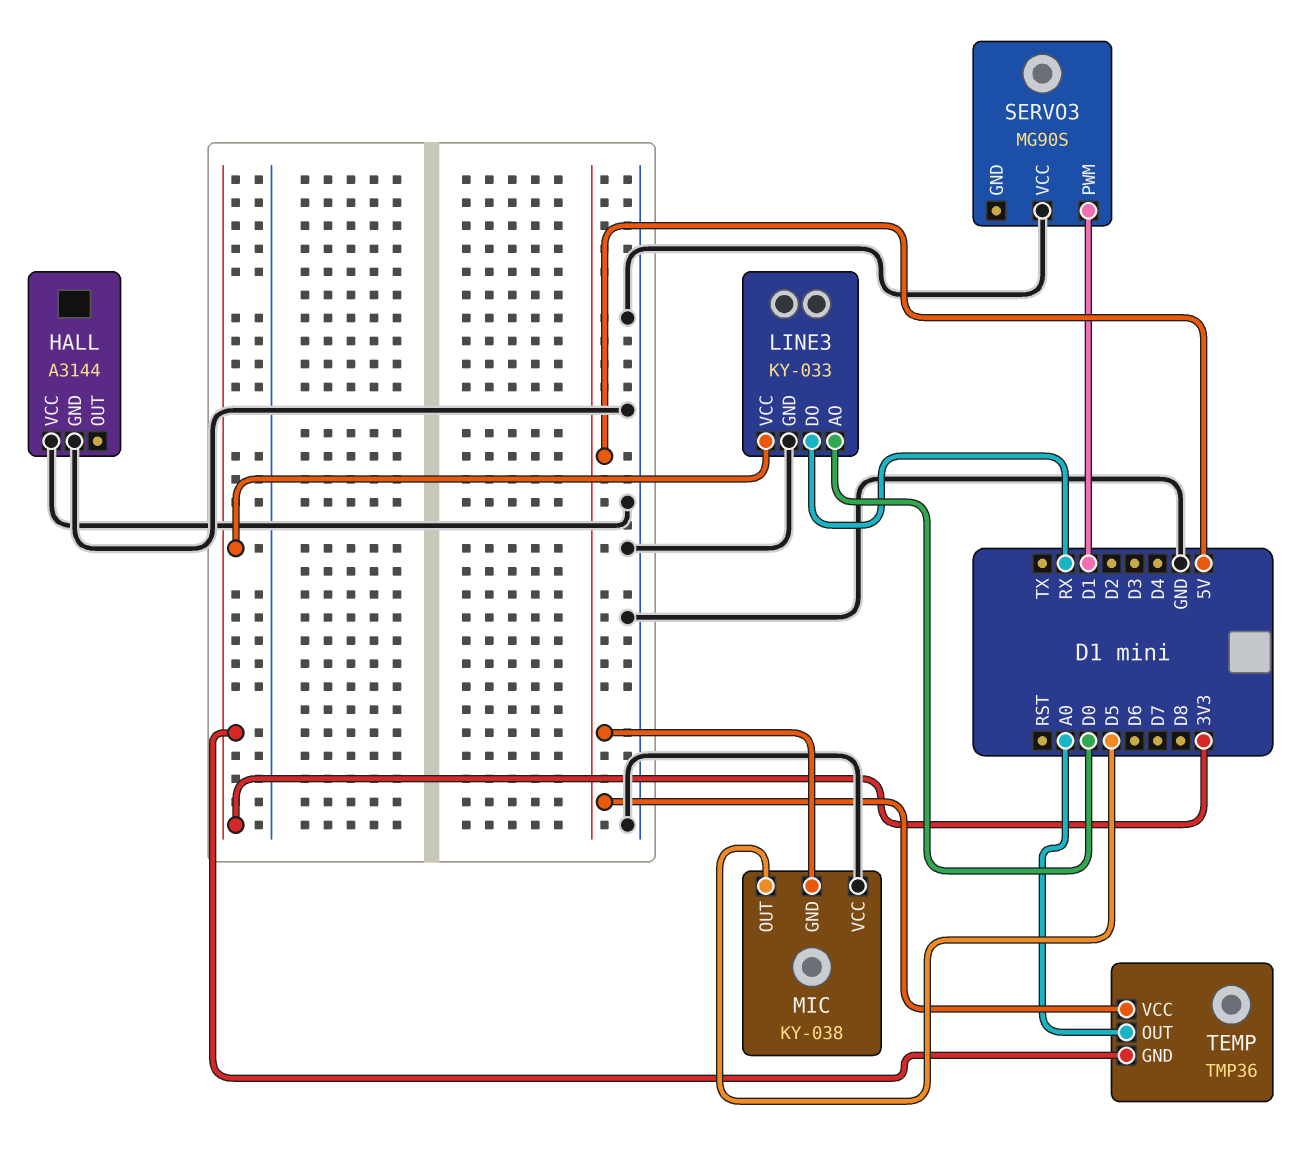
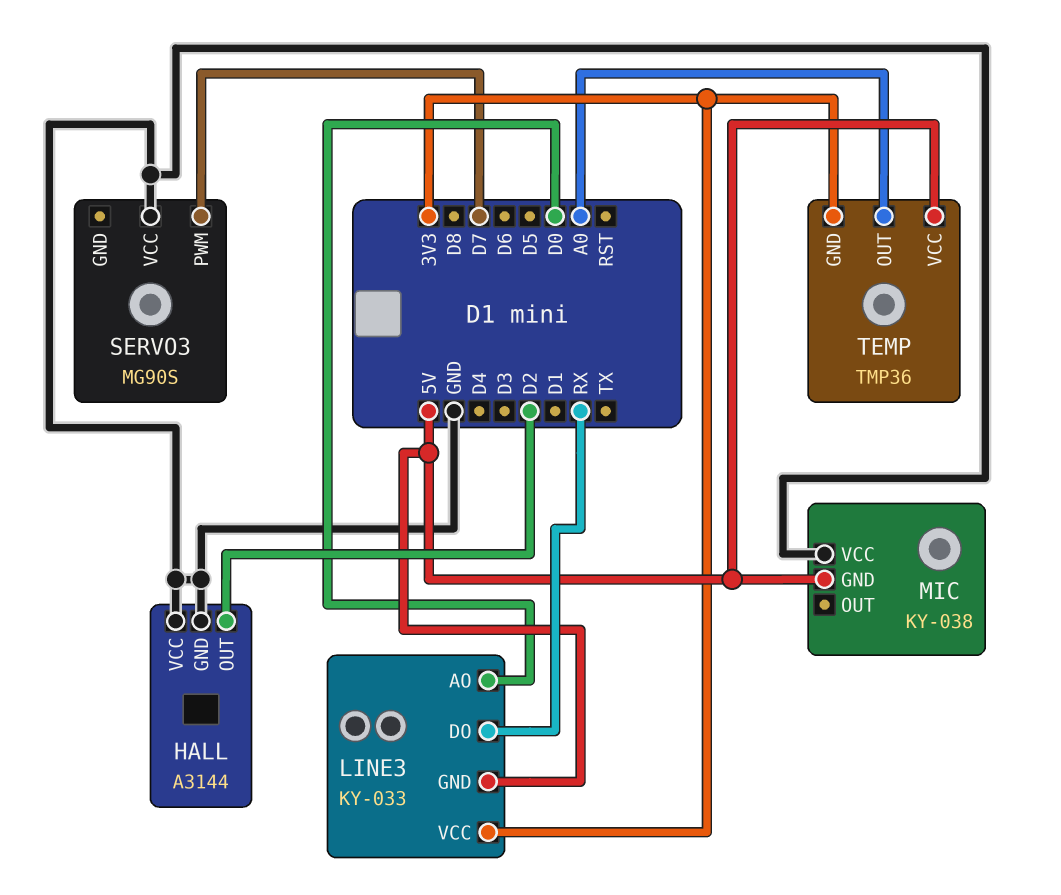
HALL pin OUT: none -> D2
LINE3 pin GND: GND -> 5V
MIC pin OUT: D5 -> none
SERVO3 pin PWM: D1 -> D7

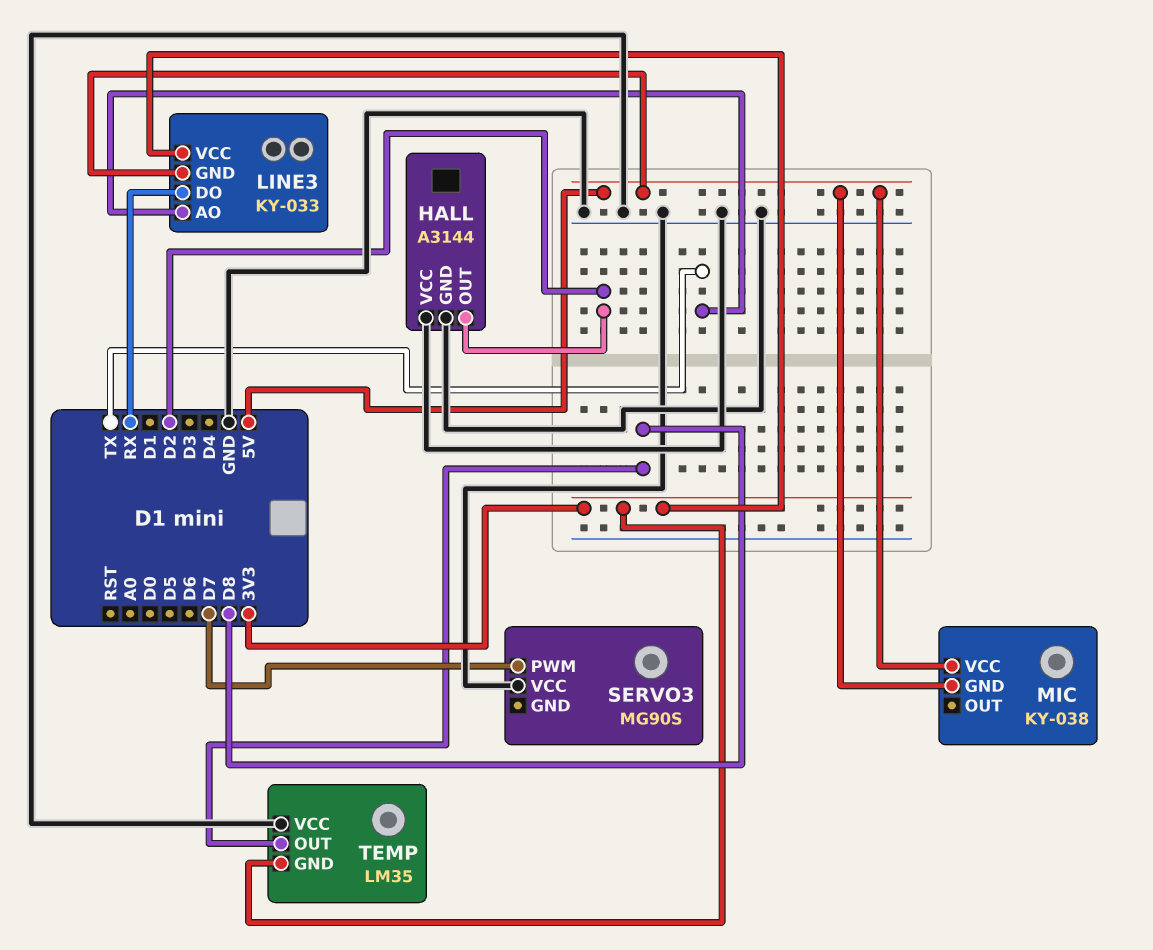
LINE3 pin AO: D0 -> TX
MIC pin VCC: GND -> 5V
TEMP: TMP36 -> LM35
TEMP pin OUT: A0 -> D8
TEMP pin VCC: 5V -> GND

